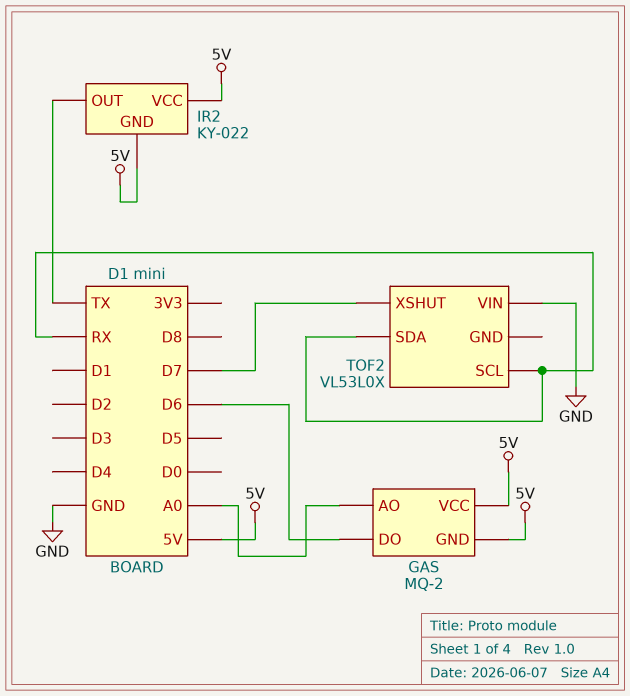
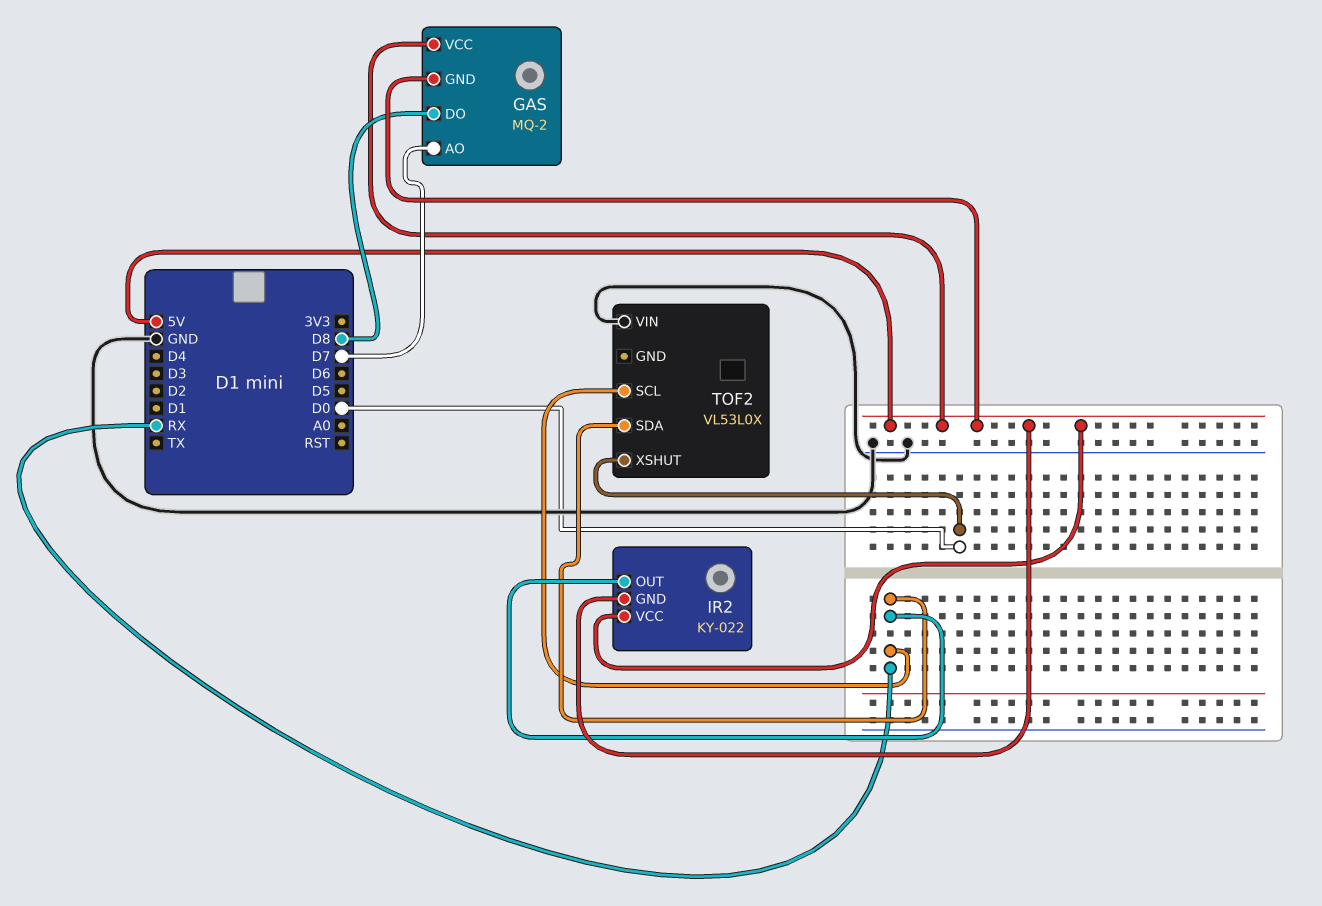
GAS pin AO: A0 -> D7
GAS pin DO: D6 -> D8
IR2 pin OUT: TX -> RX
TOF2 pin XSHUT: D7 -> D0

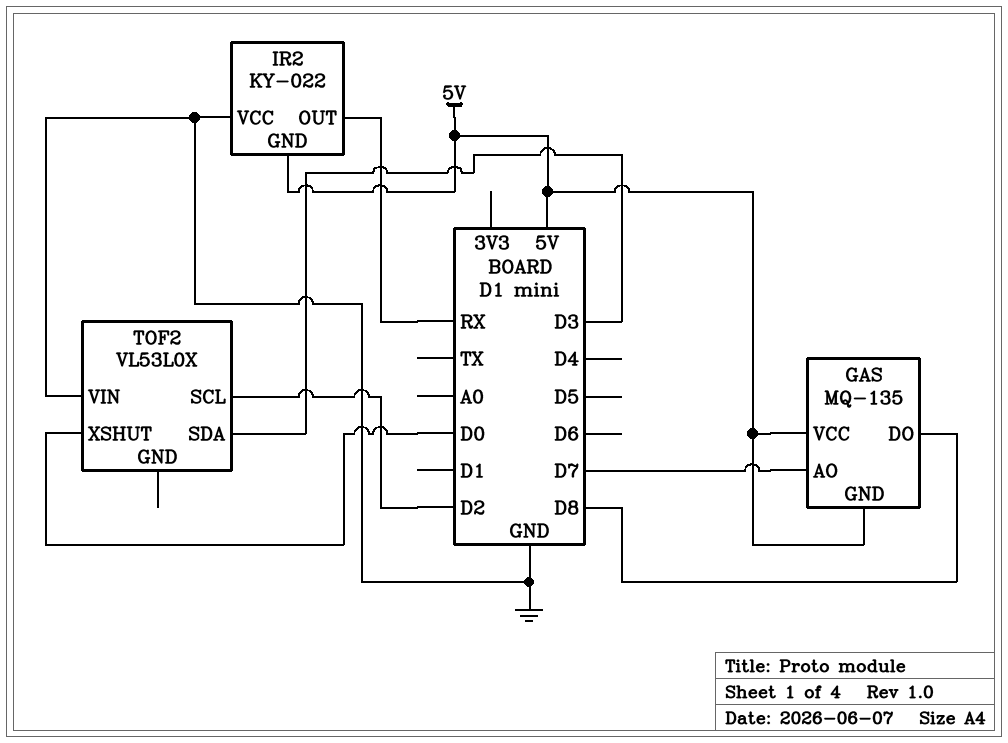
GAS: MQ-2 -> MQ-135
IR2 pin VCC: 5V -> GND
TOF2 pin SCL: RX -> D2
TOF2 pin SDA: RX -> D3

